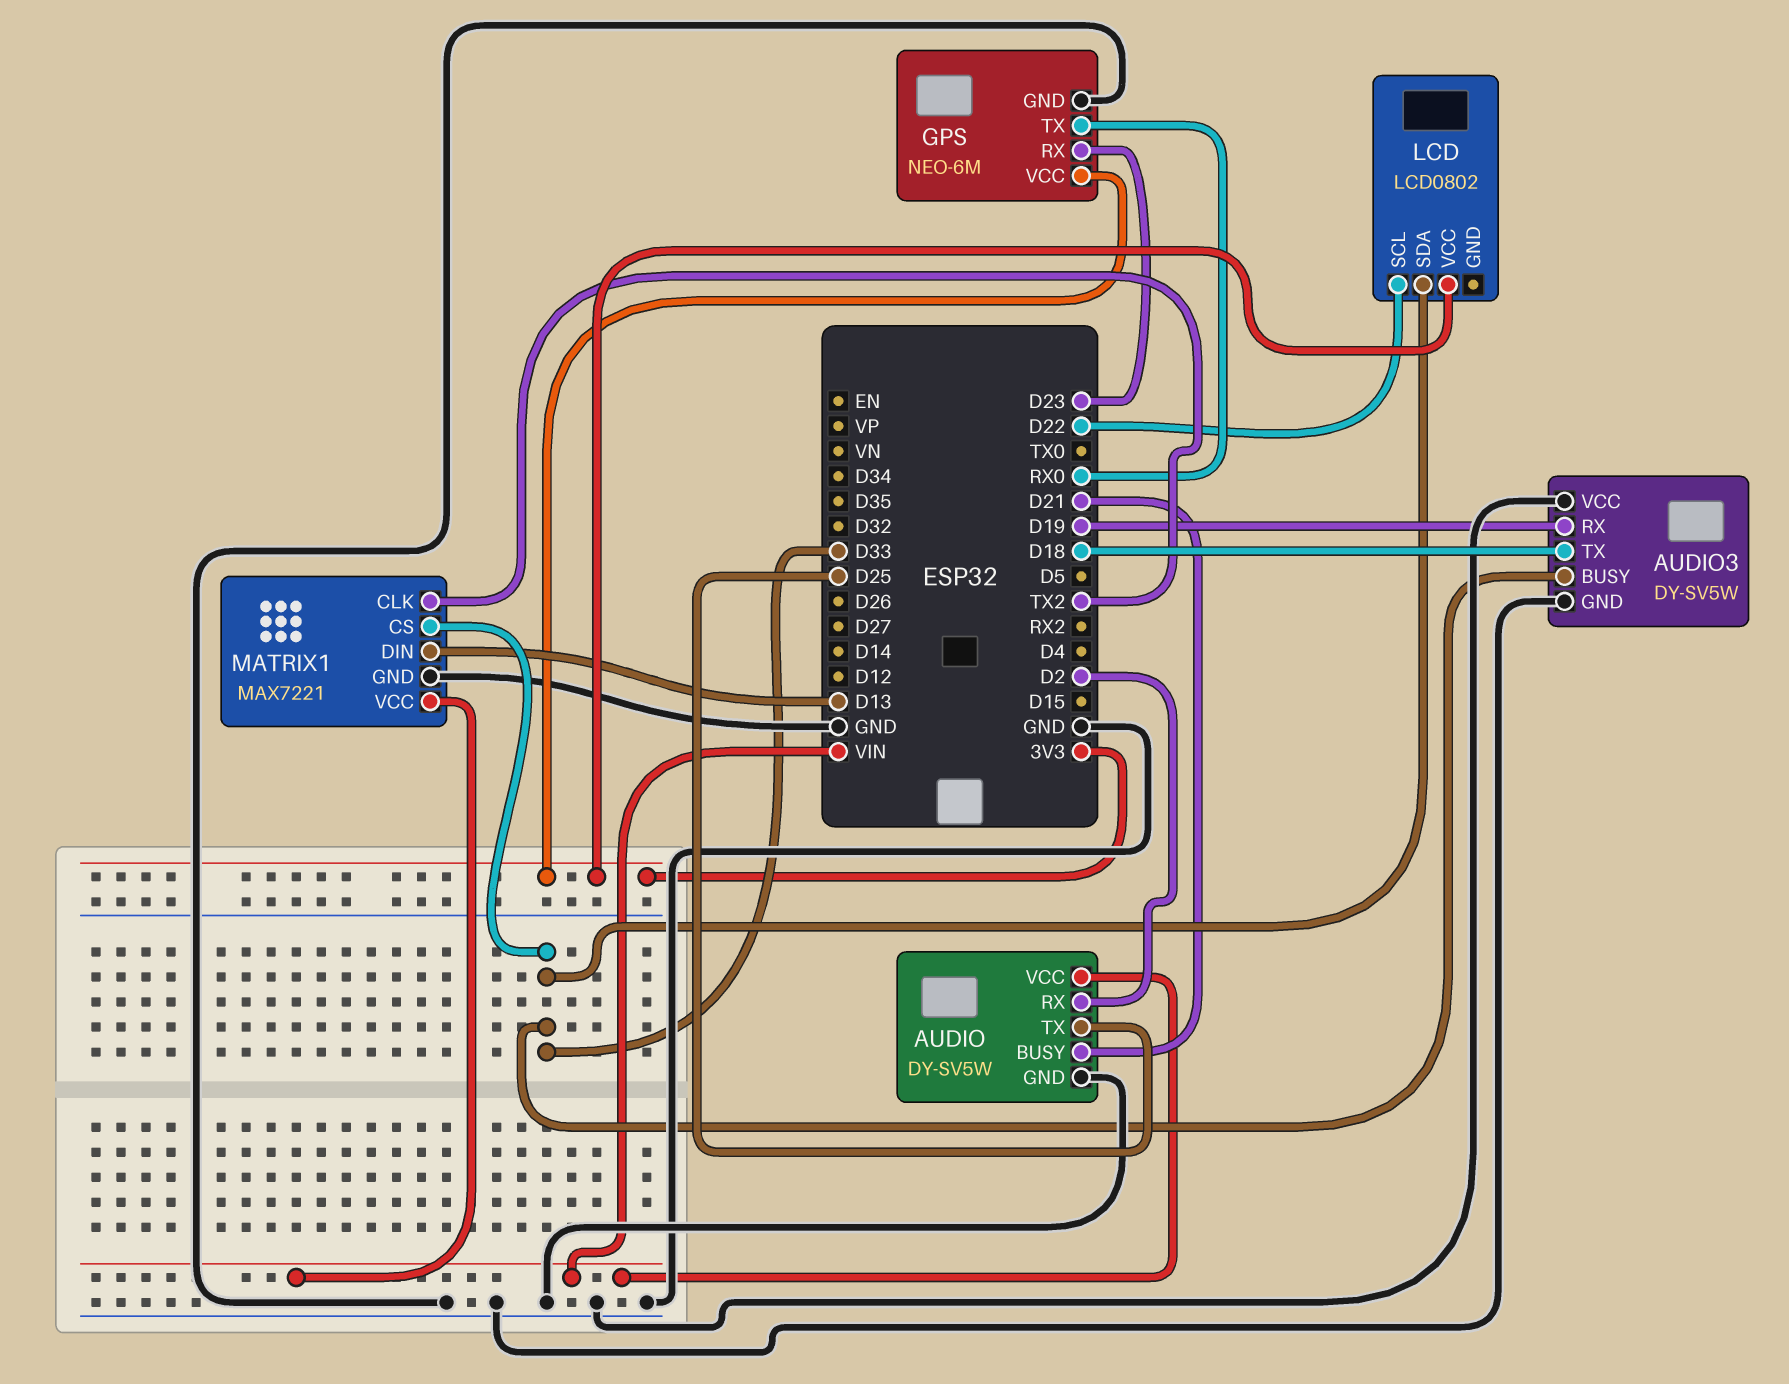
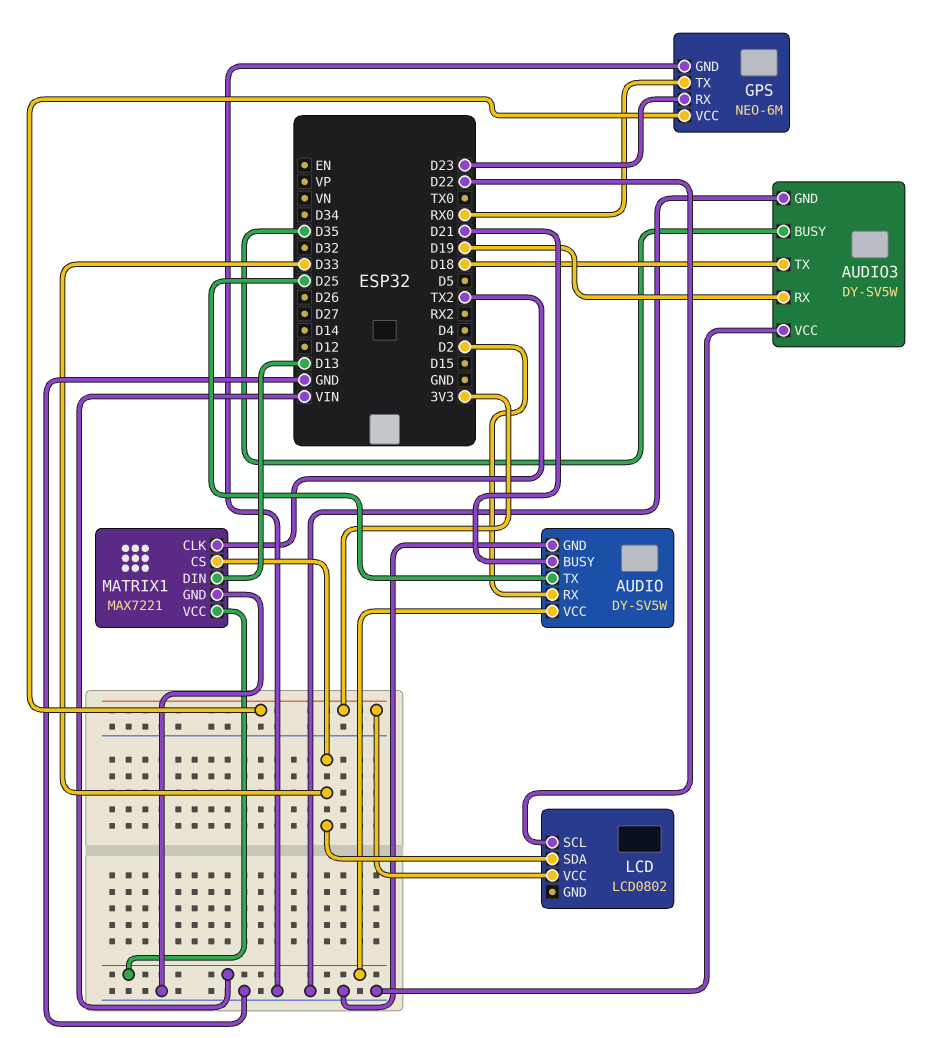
AUDIO3 pin BUSY: D33 -> D35

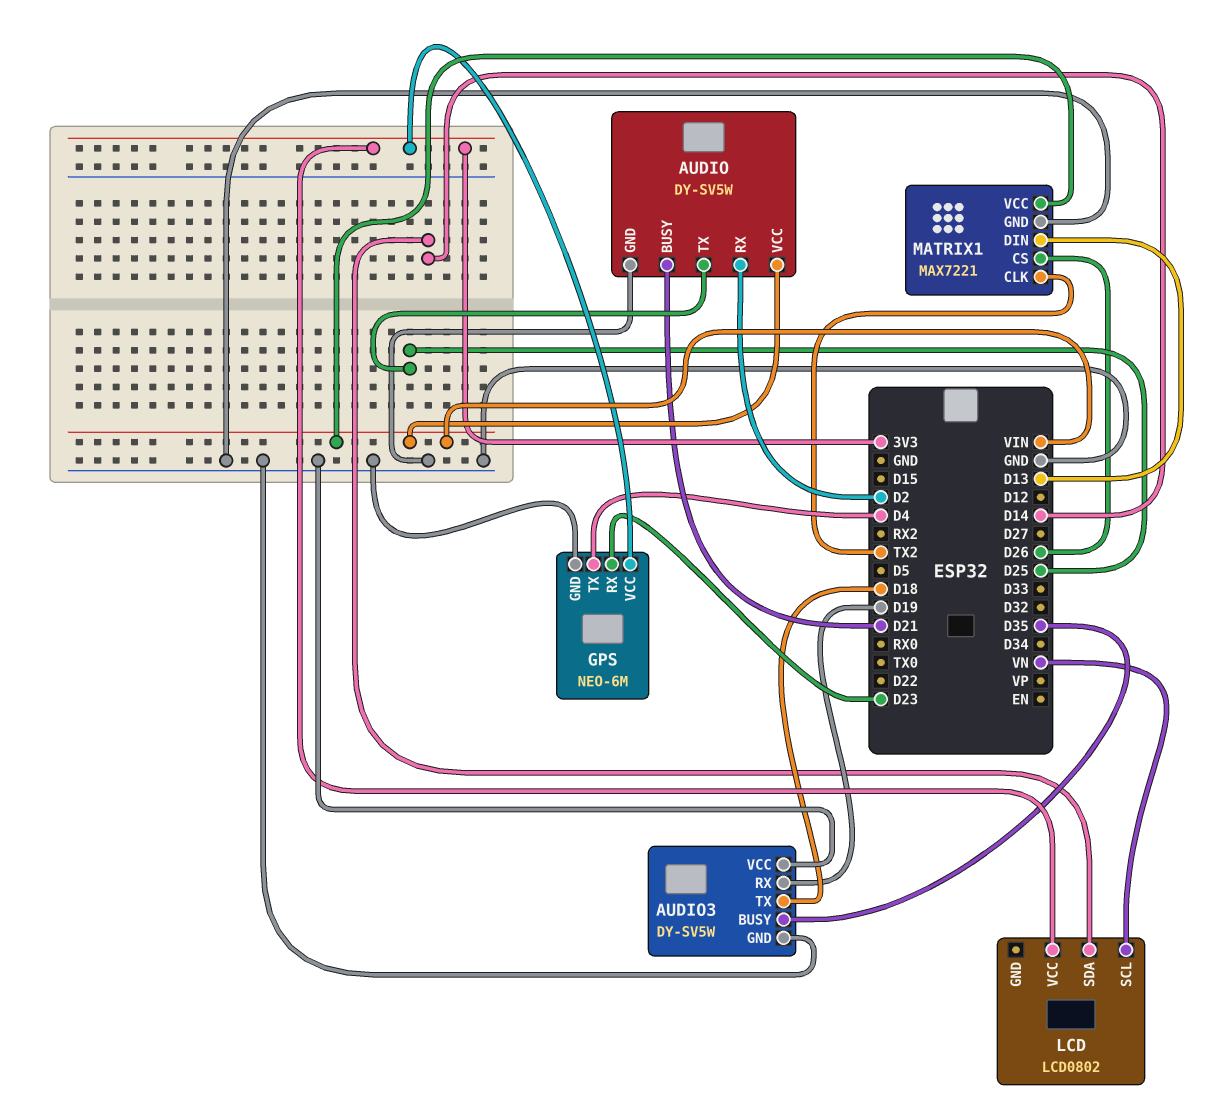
GPS pin TX: RX0 -> D4
LCD pin SCL: D22 -> VN
LCD pin SDA: D33 -> D14
MATRIX1 pin CS: D33 -> D26

